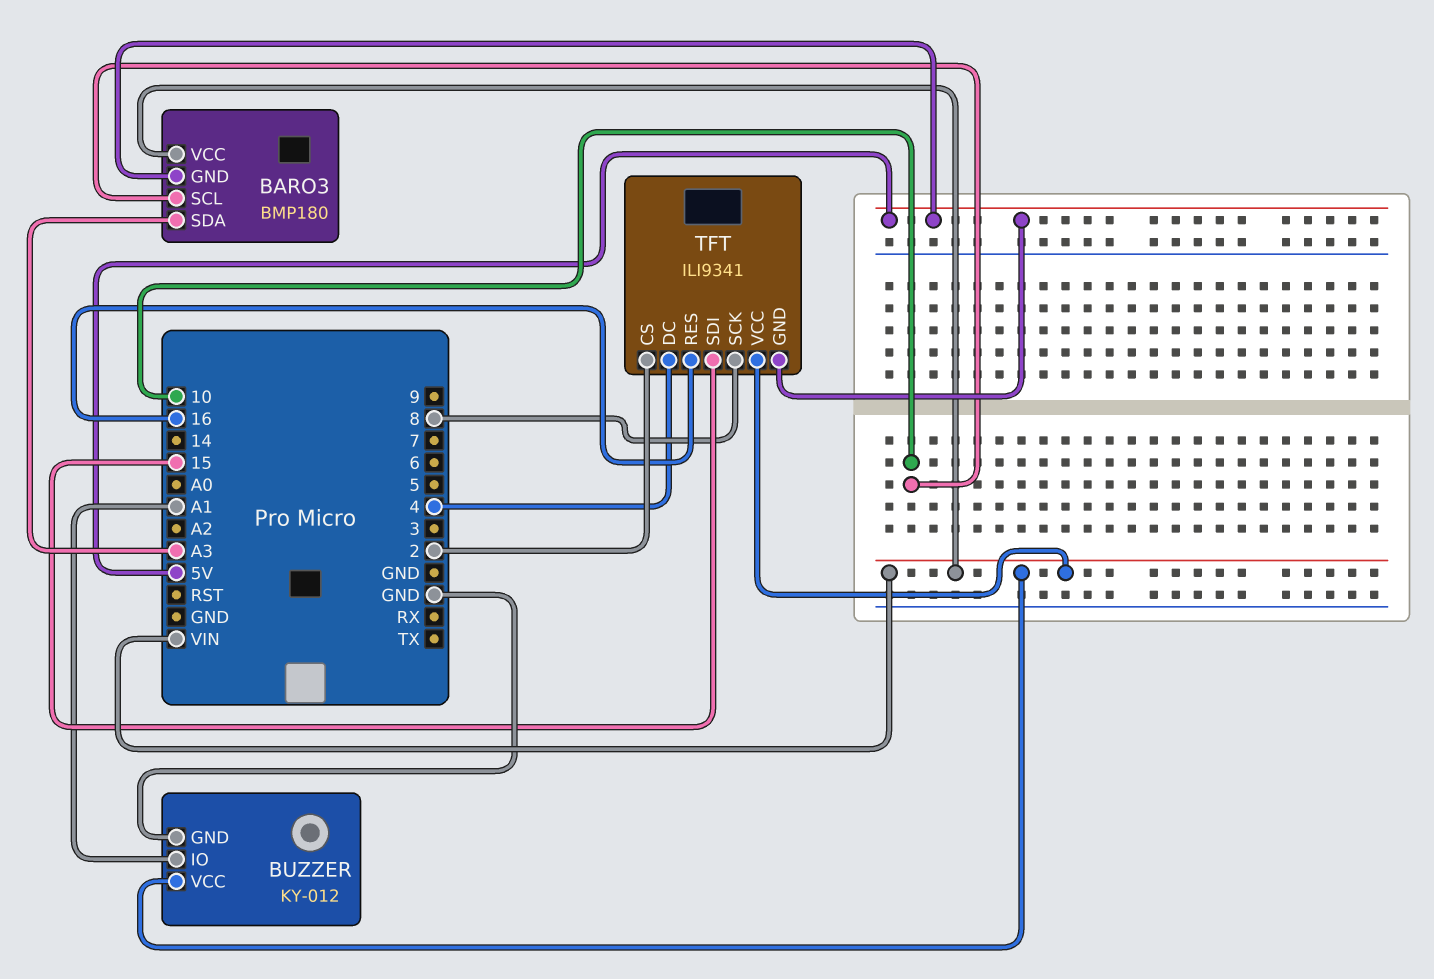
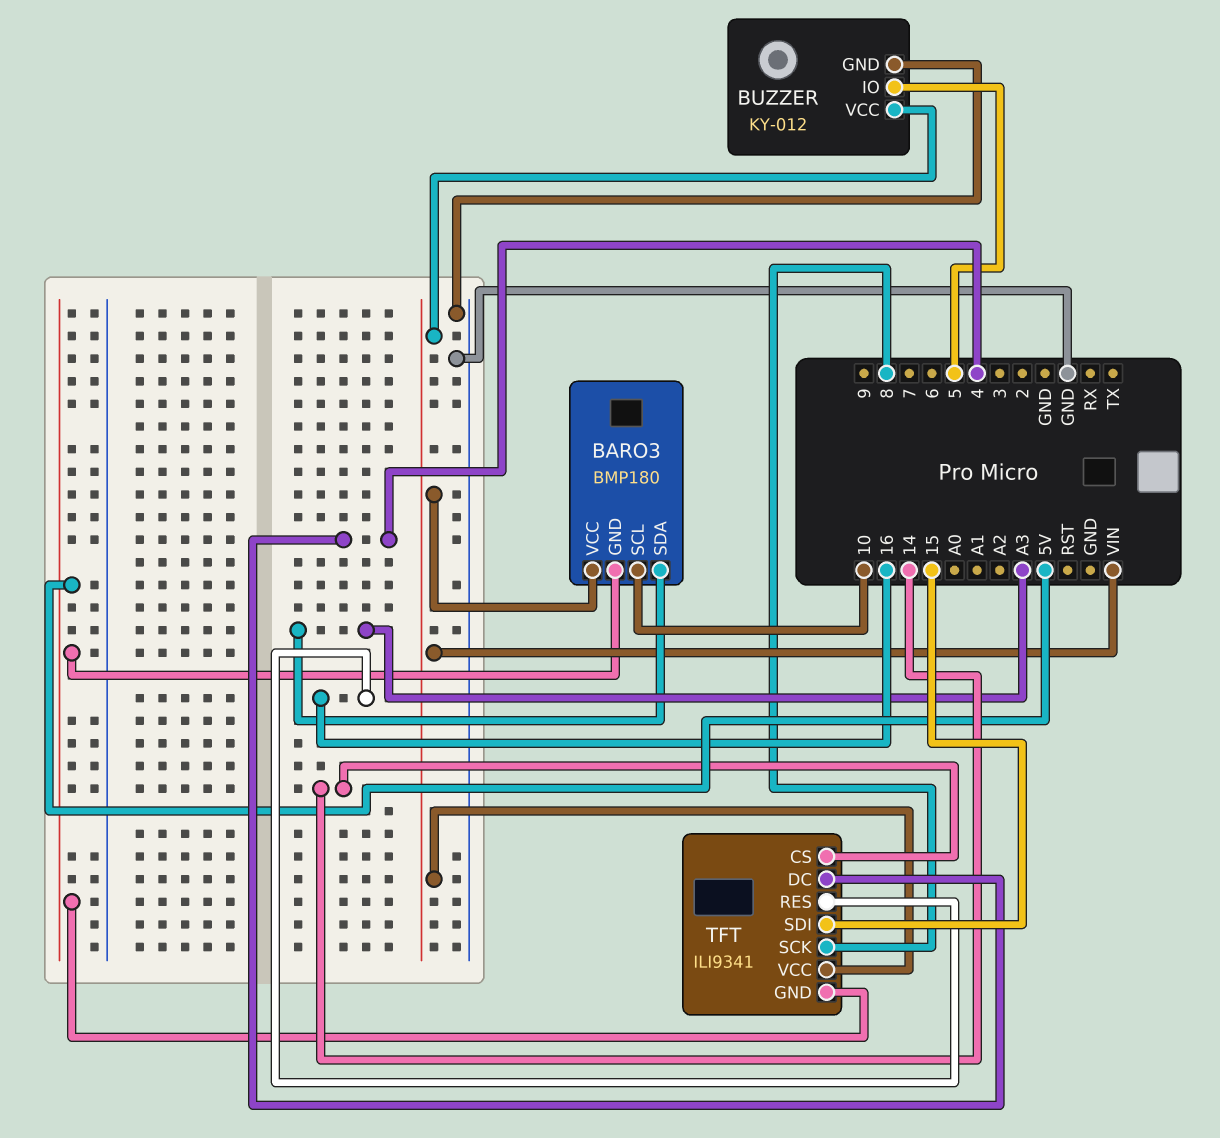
BUZZER pin IO: A1 -> 5
TFT pin CS: 2 -> 14

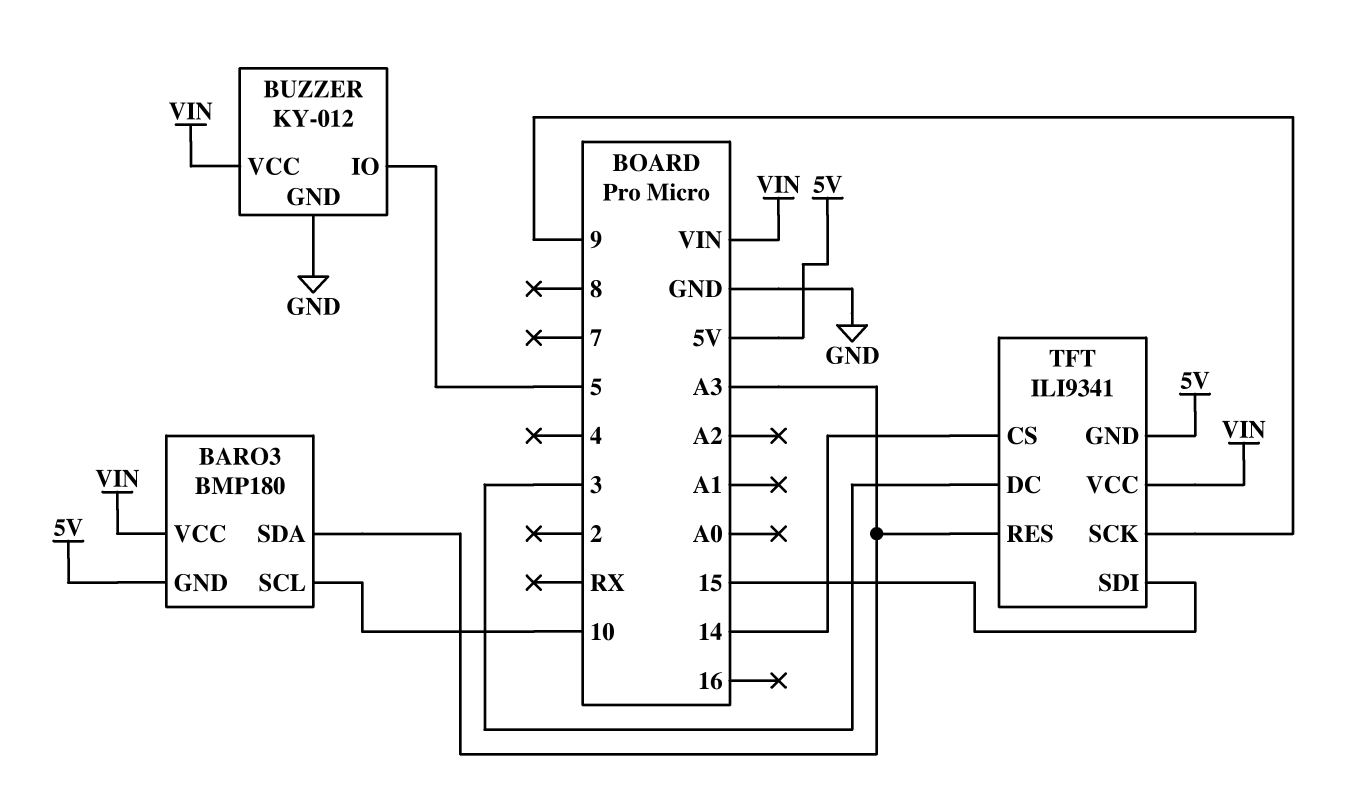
TFT pin DC: 4 -> 3
TFT pin RES: 16 -> A3
TFT pin SCK: 8 -> 9

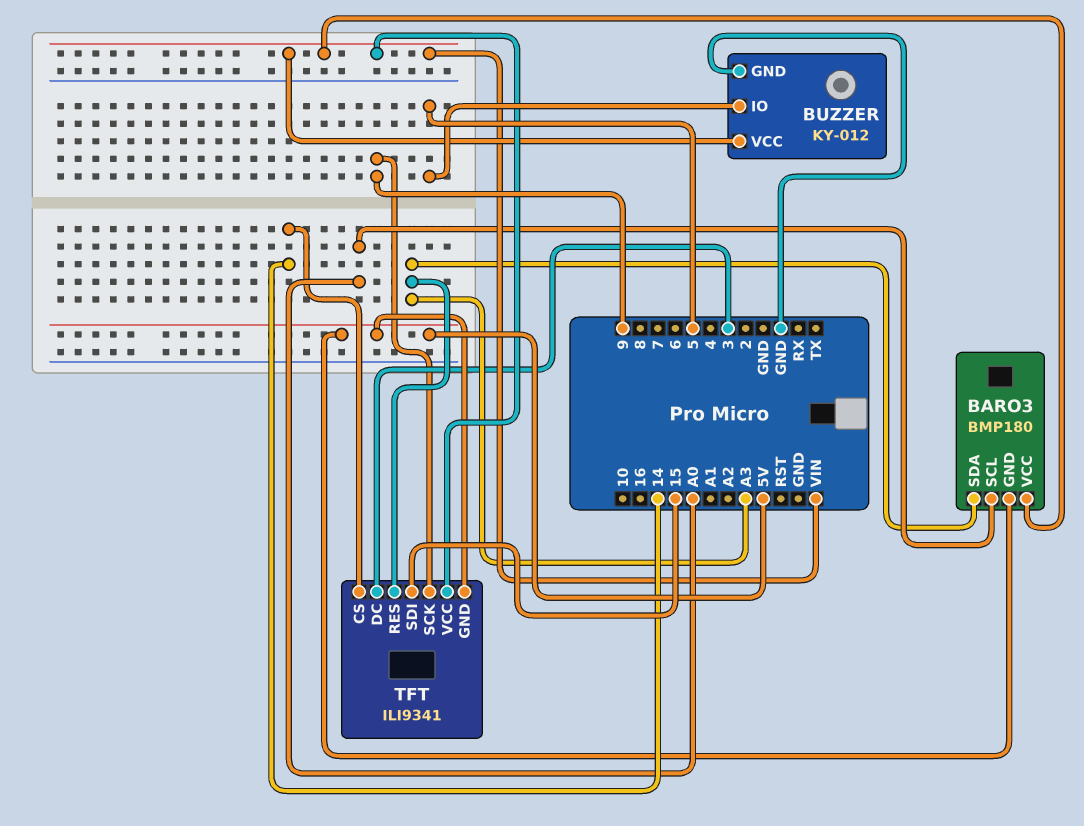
BARO3 pin SCL: 10 -> A0

